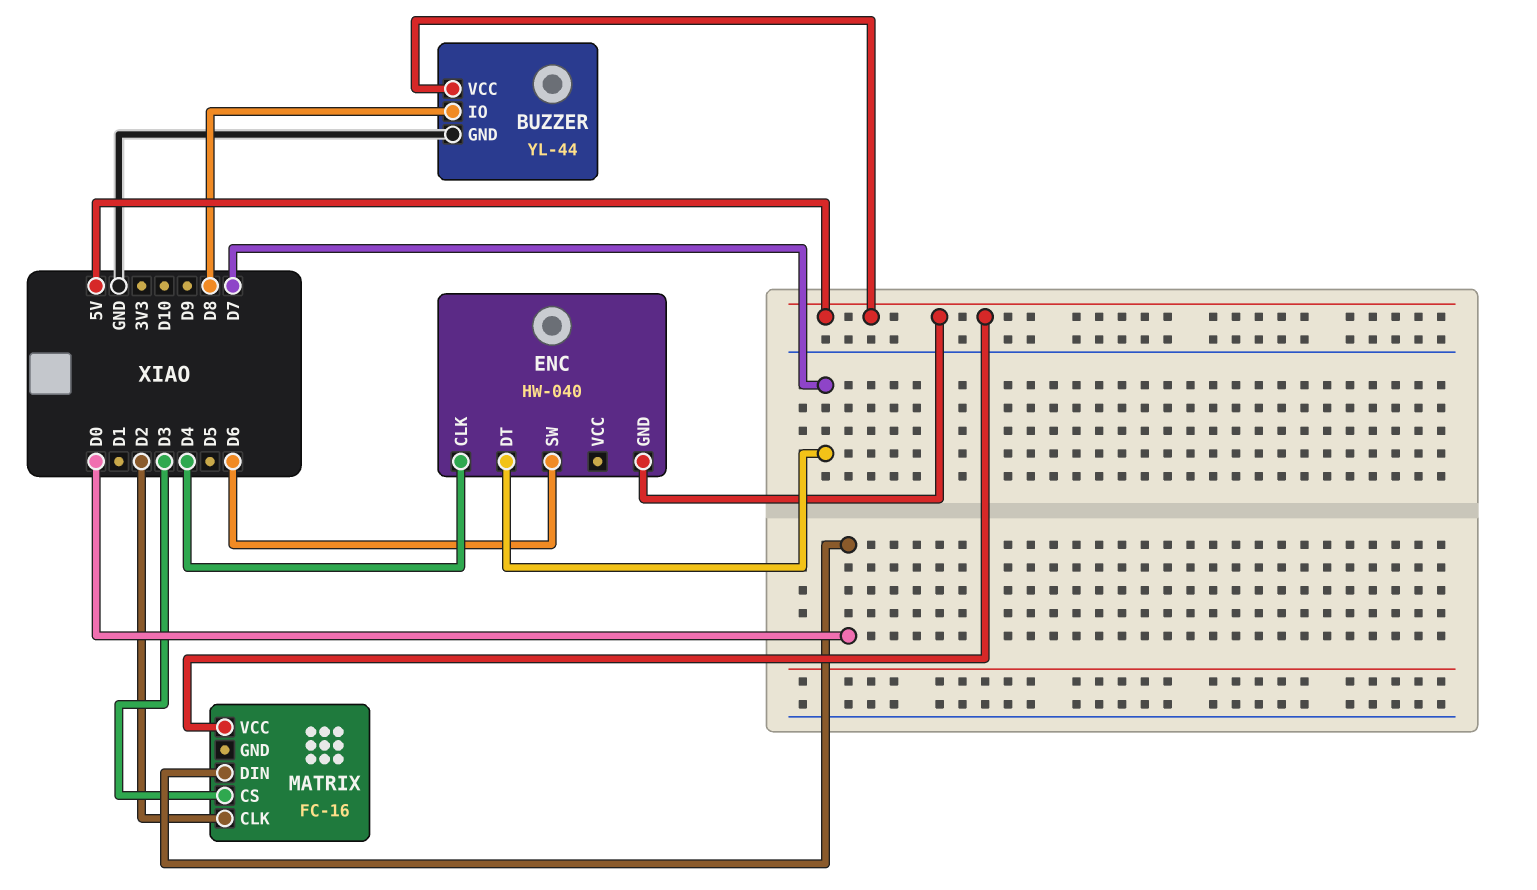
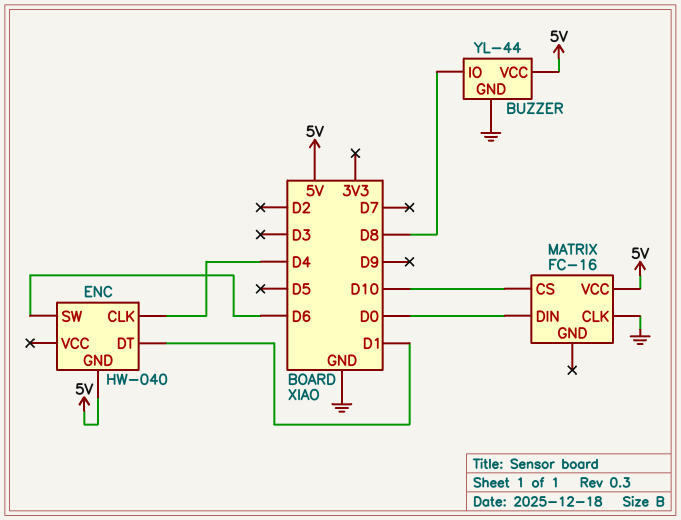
ENC pin DT: D7 -> D1
MATRIX pin CLK: D2 -> GND
MATRIX pin CS: D3 -> D10

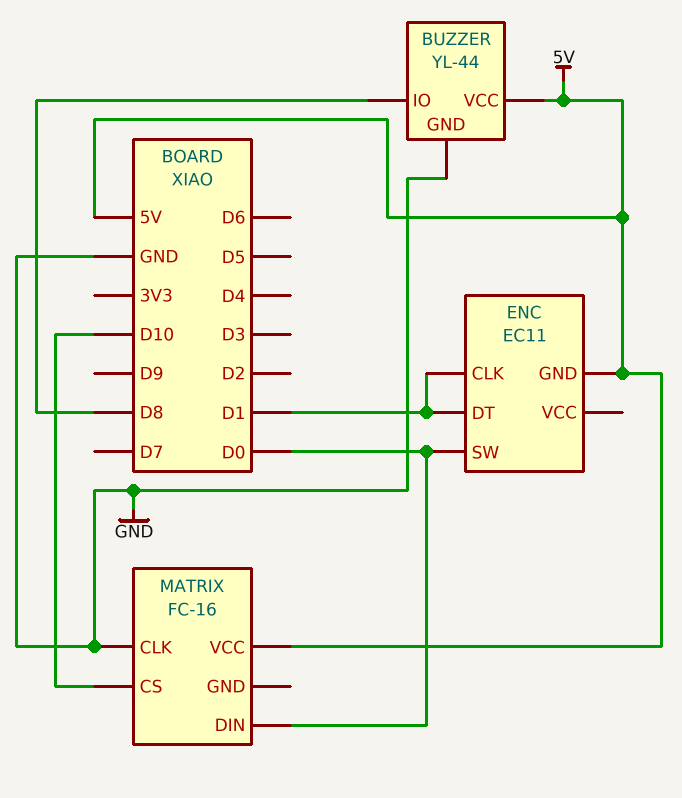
ENC: HW-040 -> EC11
ENC pin CLK: D4 -> D1
ENC pin SW: D6 -> D0

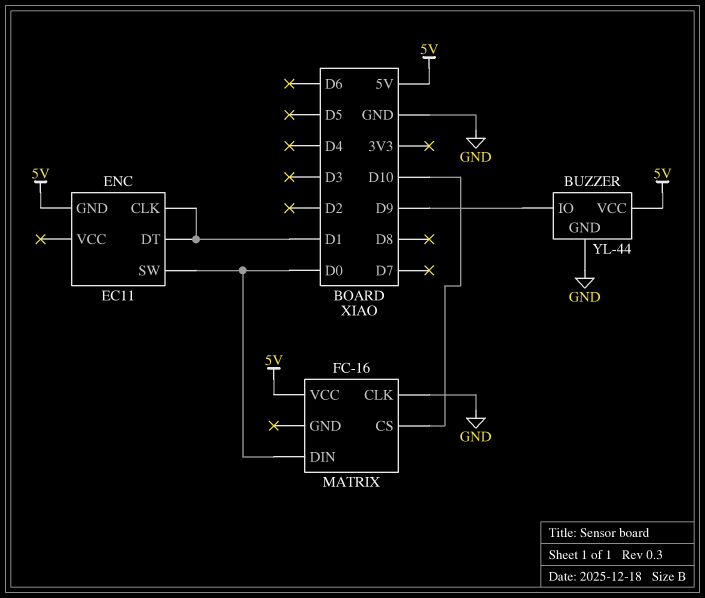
BUZZER pin IO: D8 -> D9

